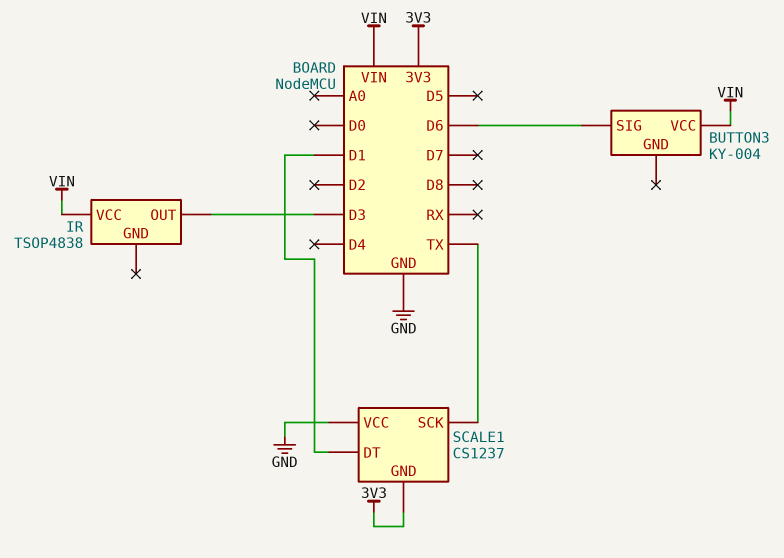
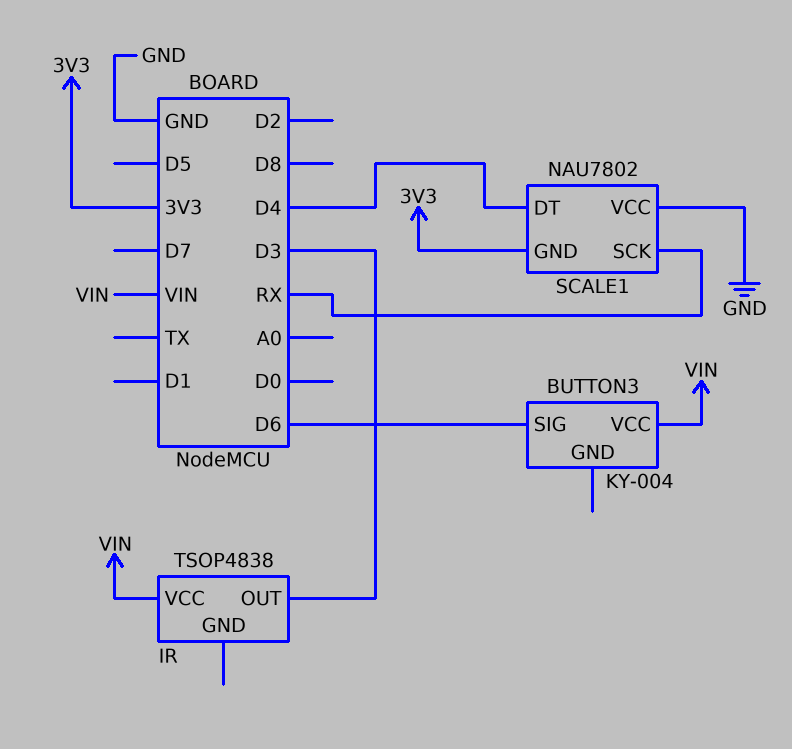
SCALE1: CS1237 -> NAU7802
SCALE1 pin DT: D1 -> D4
SCALE1 pin SCK: TX -> RX

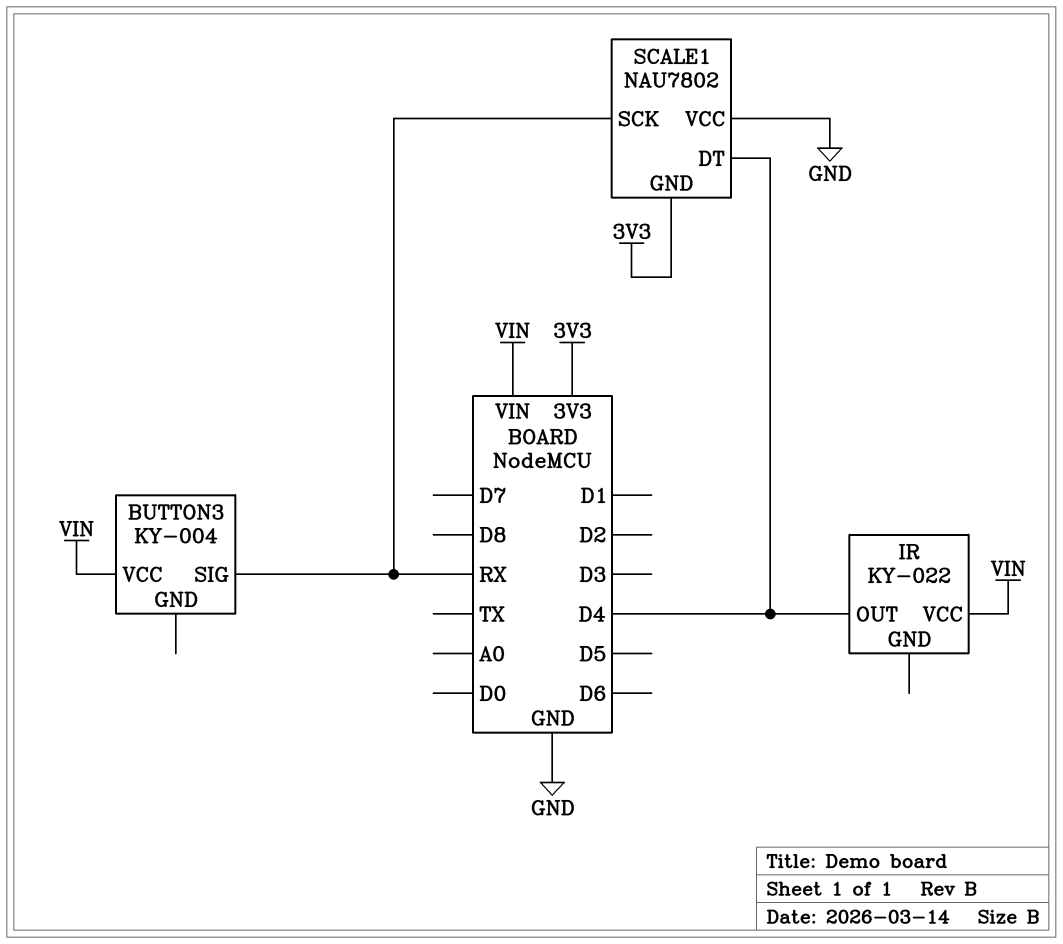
BUTTON3 pin SIG: D6 -> RX
IR: TSOP4838 -> KY-022
IR pin OUT: D3 -> D4

